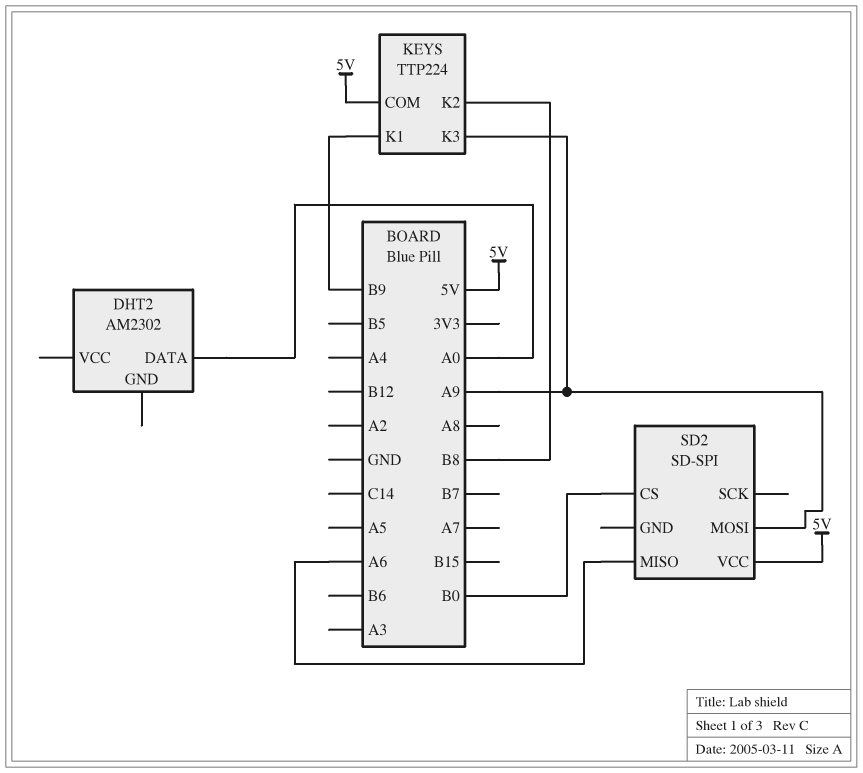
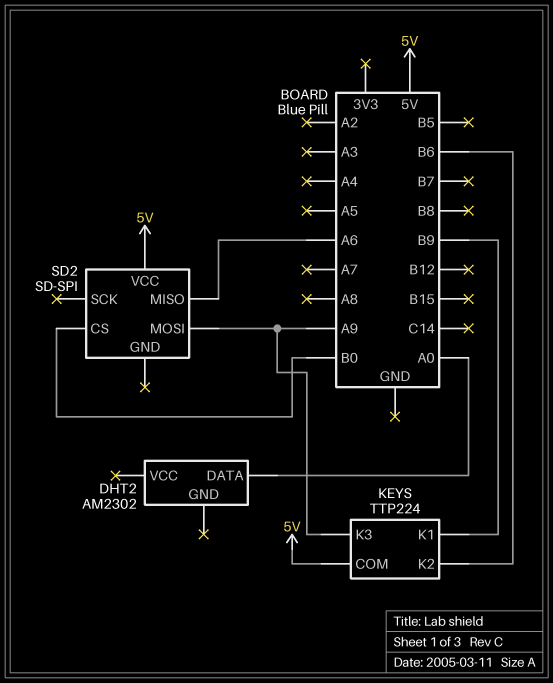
KEYS pin K2: B8 -> B6

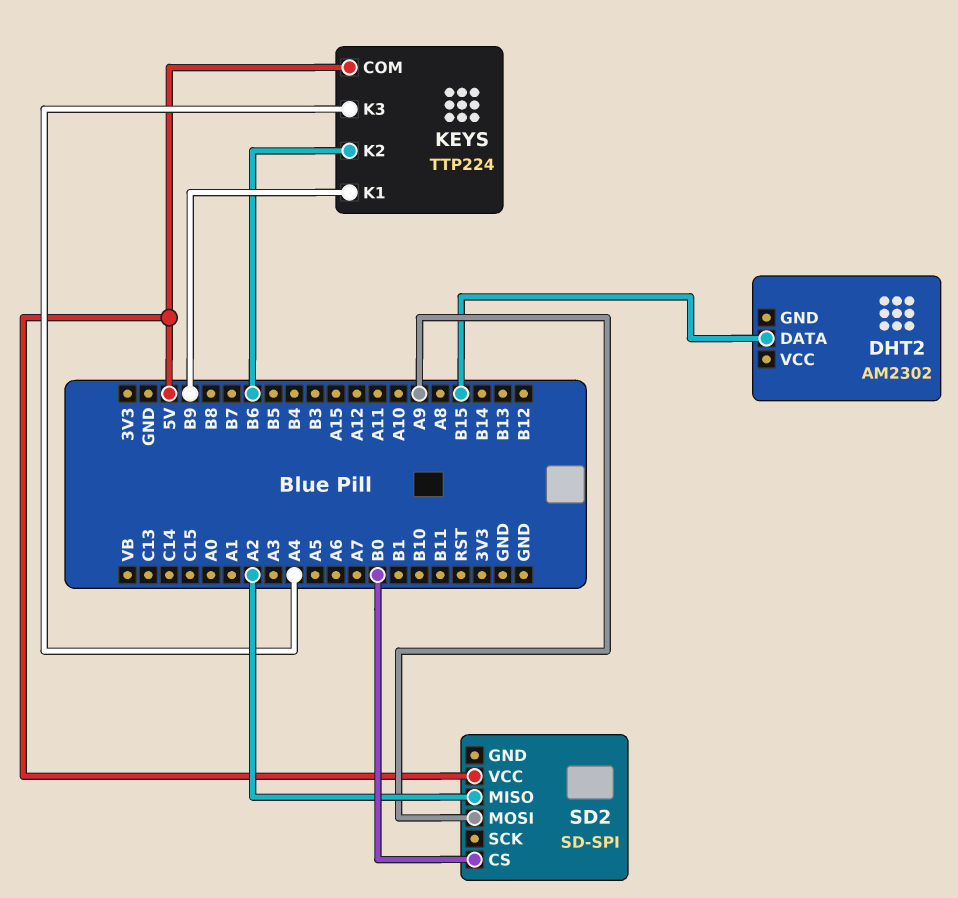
DHT2 pin DATA: A0 -> B15
KEYS pin K3: A9 -> A4
SD2 pin MISO: A6 -> A2

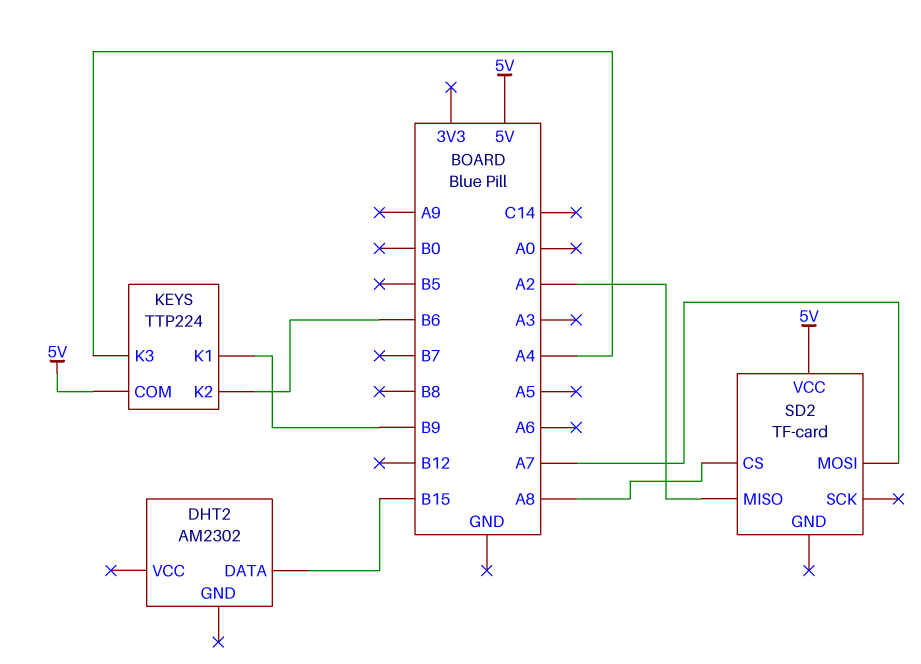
SD2: SD-SPI -> TF-card
SD2 pin CS: B0 -> A8
SD2 pin MOSI: A9 -> A7

